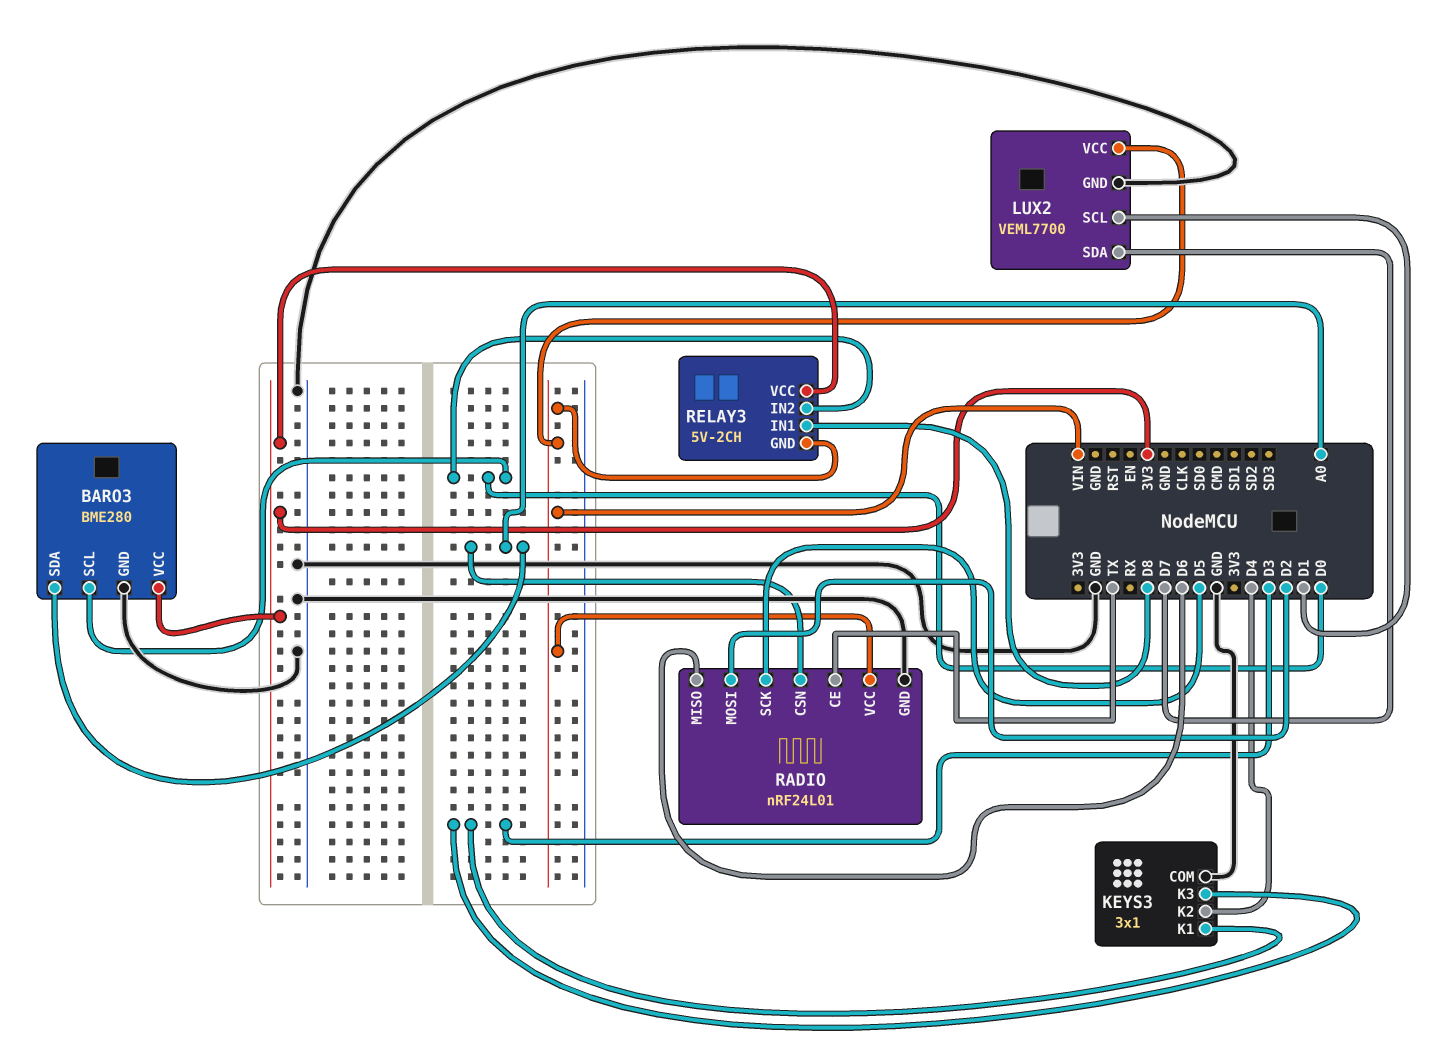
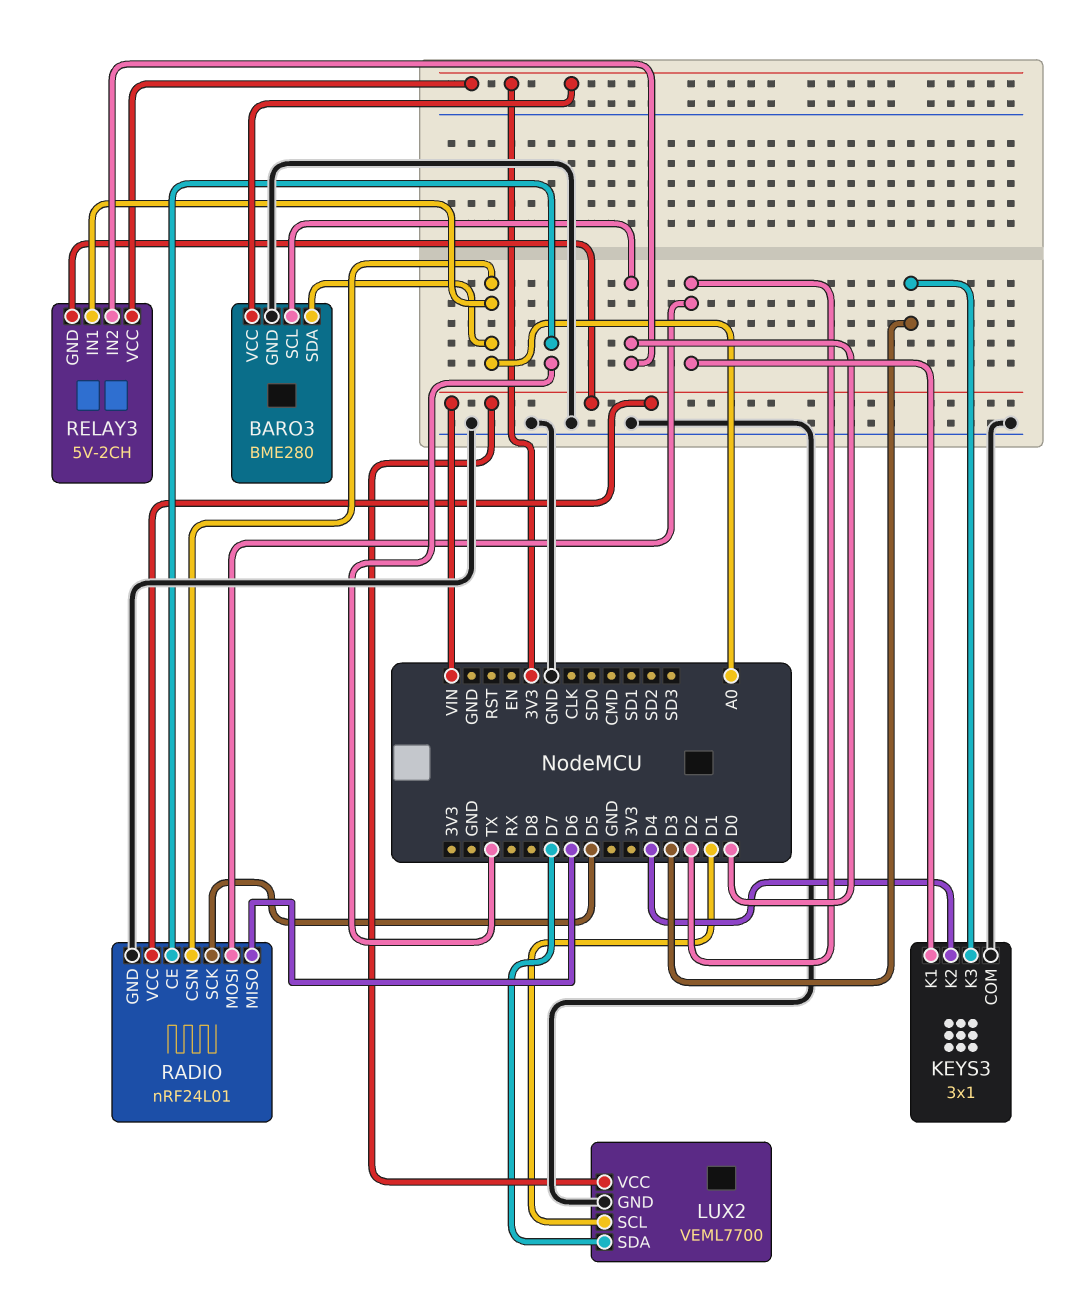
KEYS3 pin K1: D3 -> D2
RELAY3 pin IN1: D8 -> A0

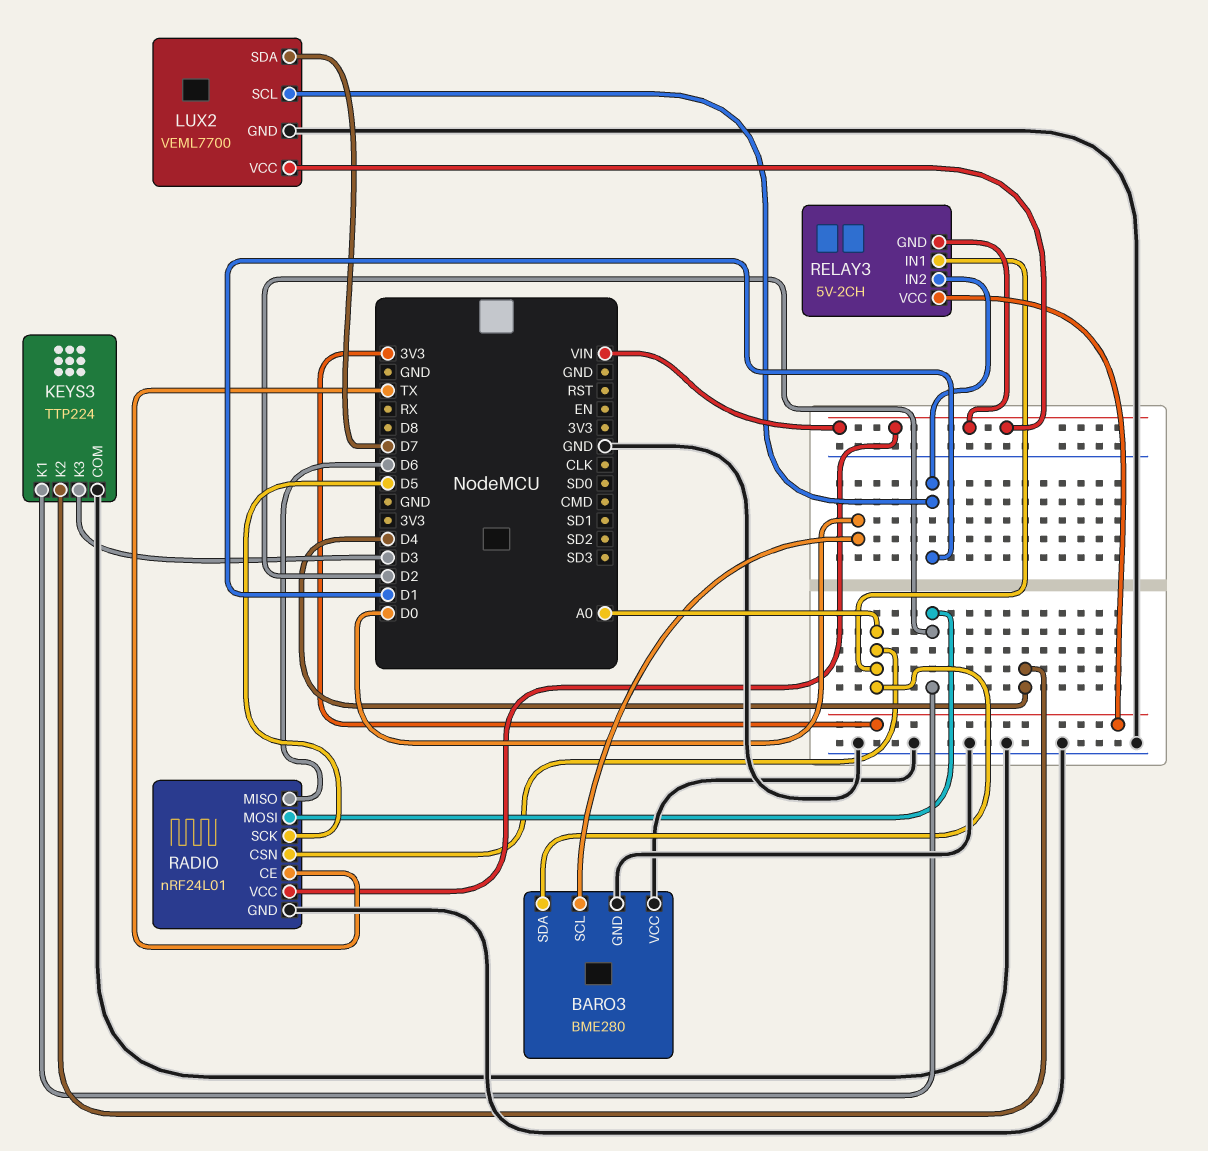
BARO3 pin VCC: 3V3 -> GND
KEYS3: 3x1 -> TTP224
RELAY3 pin IN2: D0 -> D1

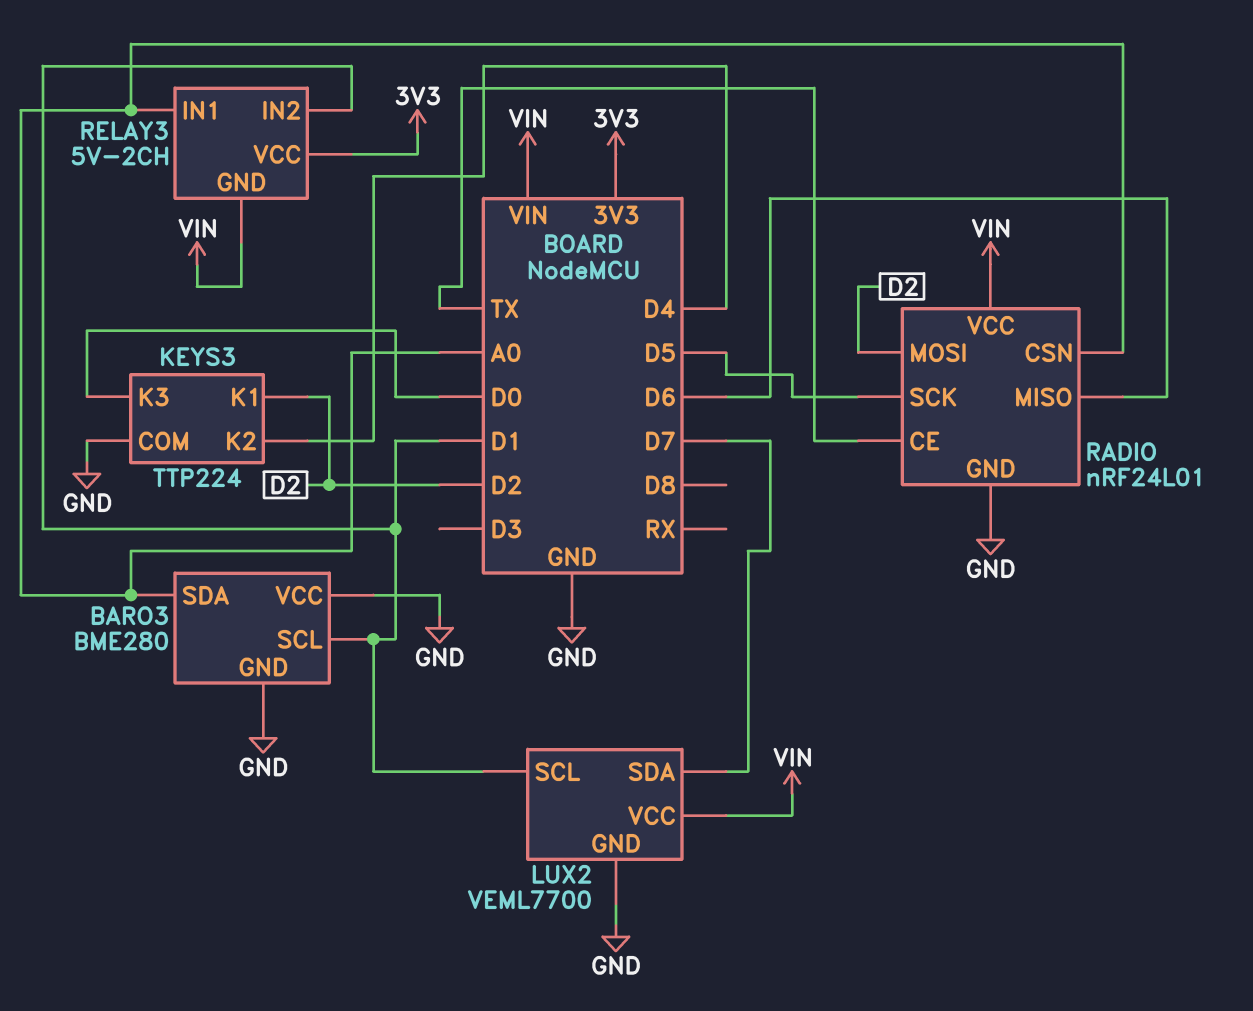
BARO3 pin SCL: D0 -> D1
KEYS3 pin K3: D3 -> D0

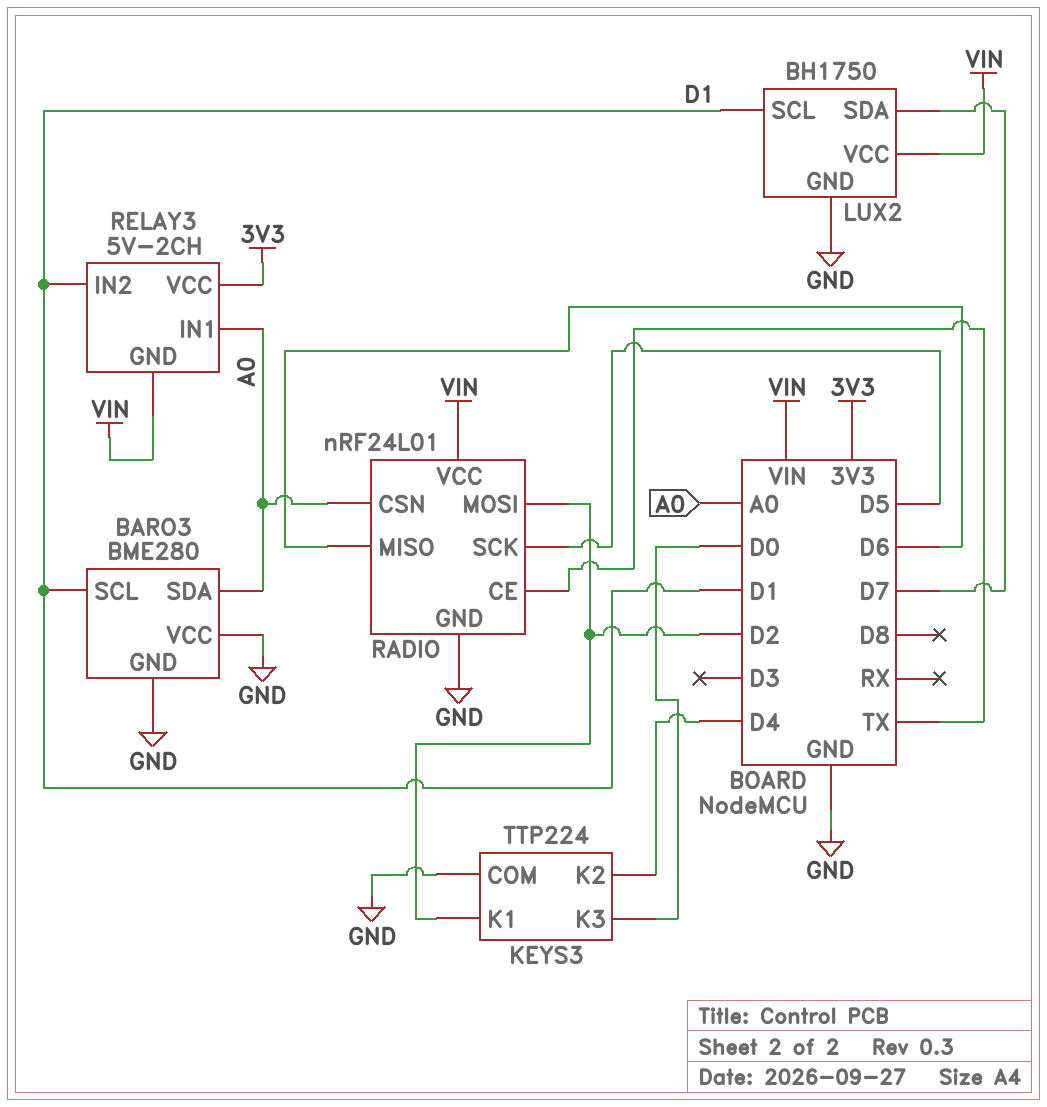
LUX2: VEML7700 -> BH1750

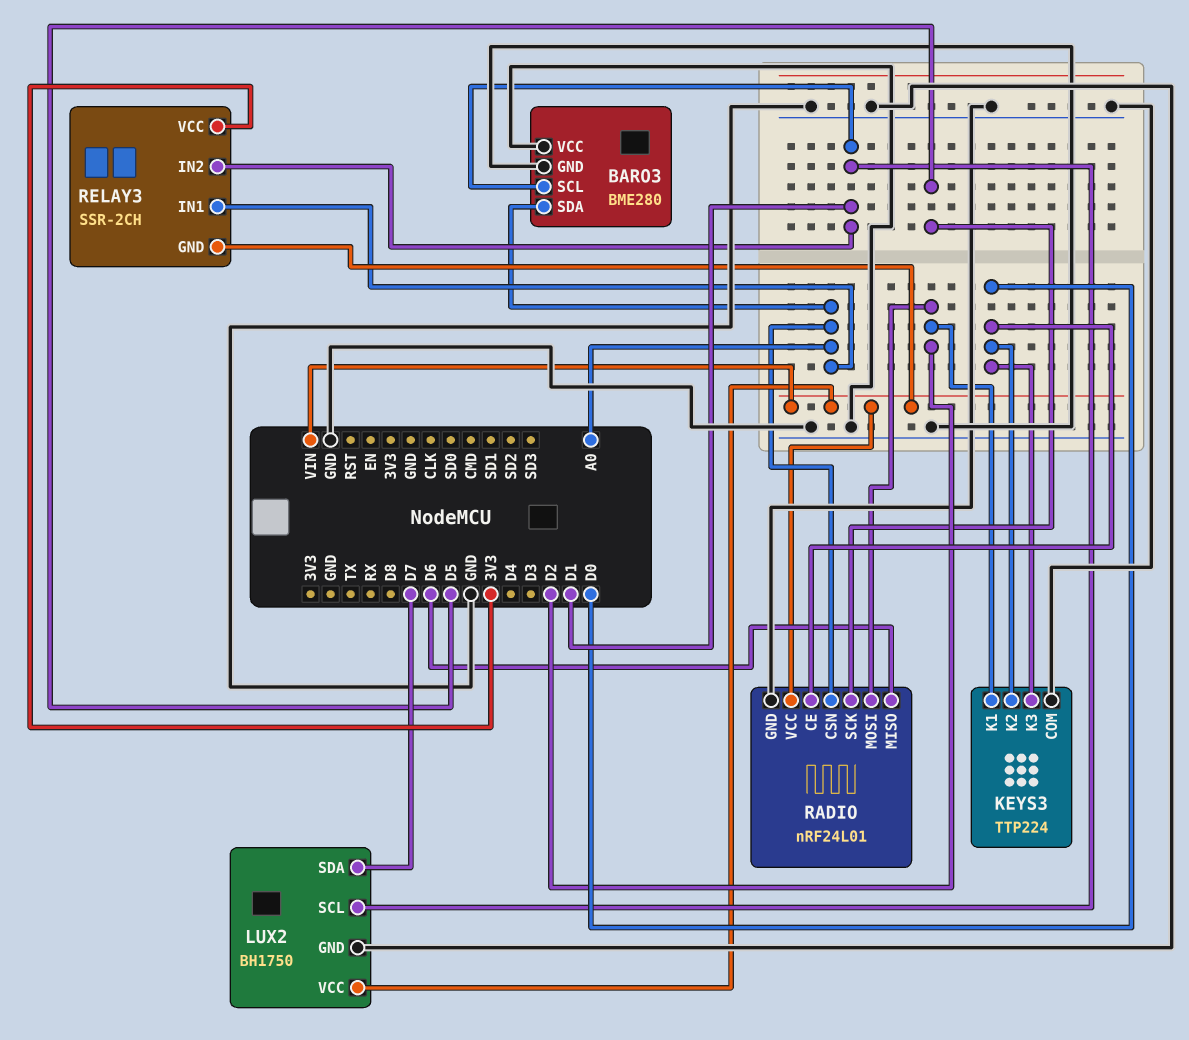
KEYS3 pin K2: D4 -> D0
RADIO pin CE: TX -> D0
RELAY3: 5V-2CH -> SSR-2CH

